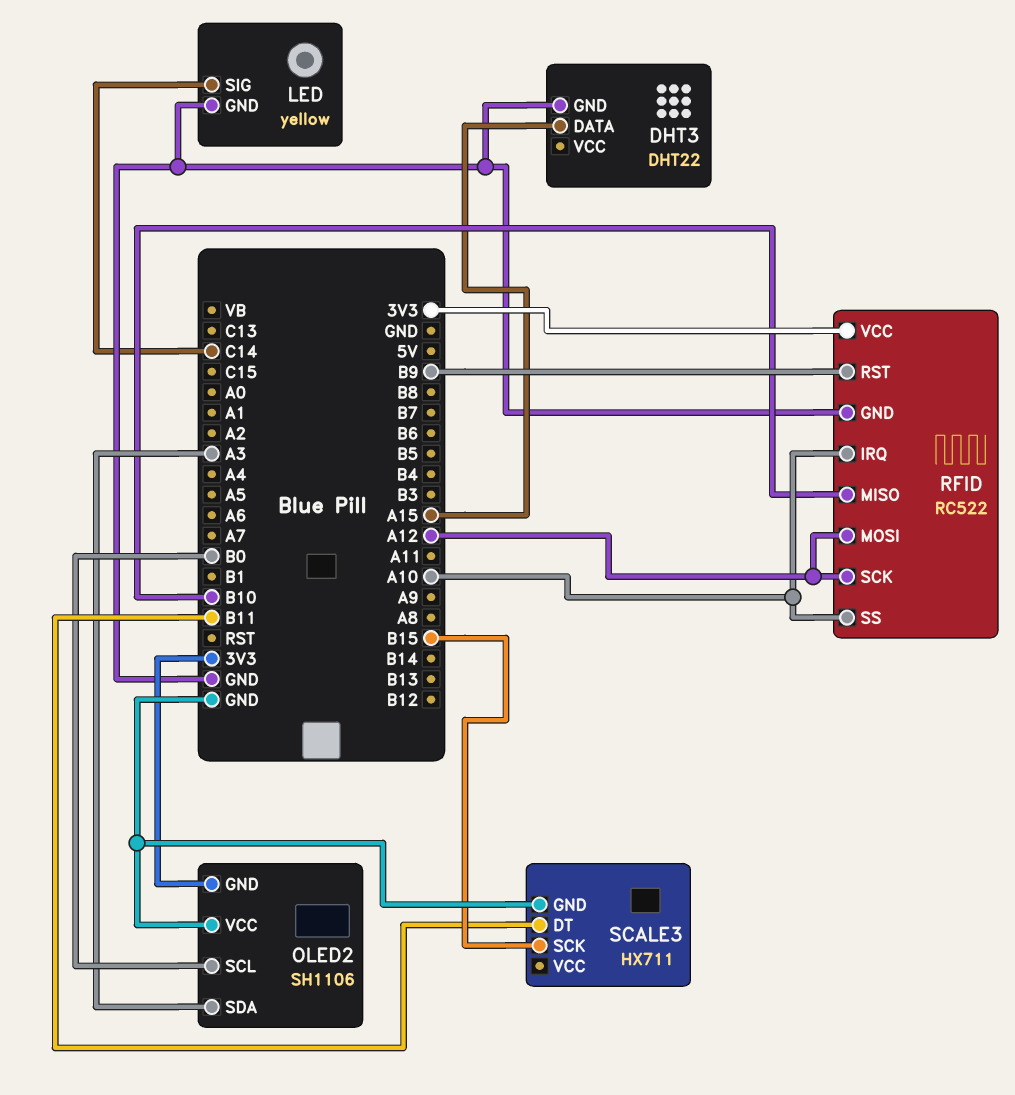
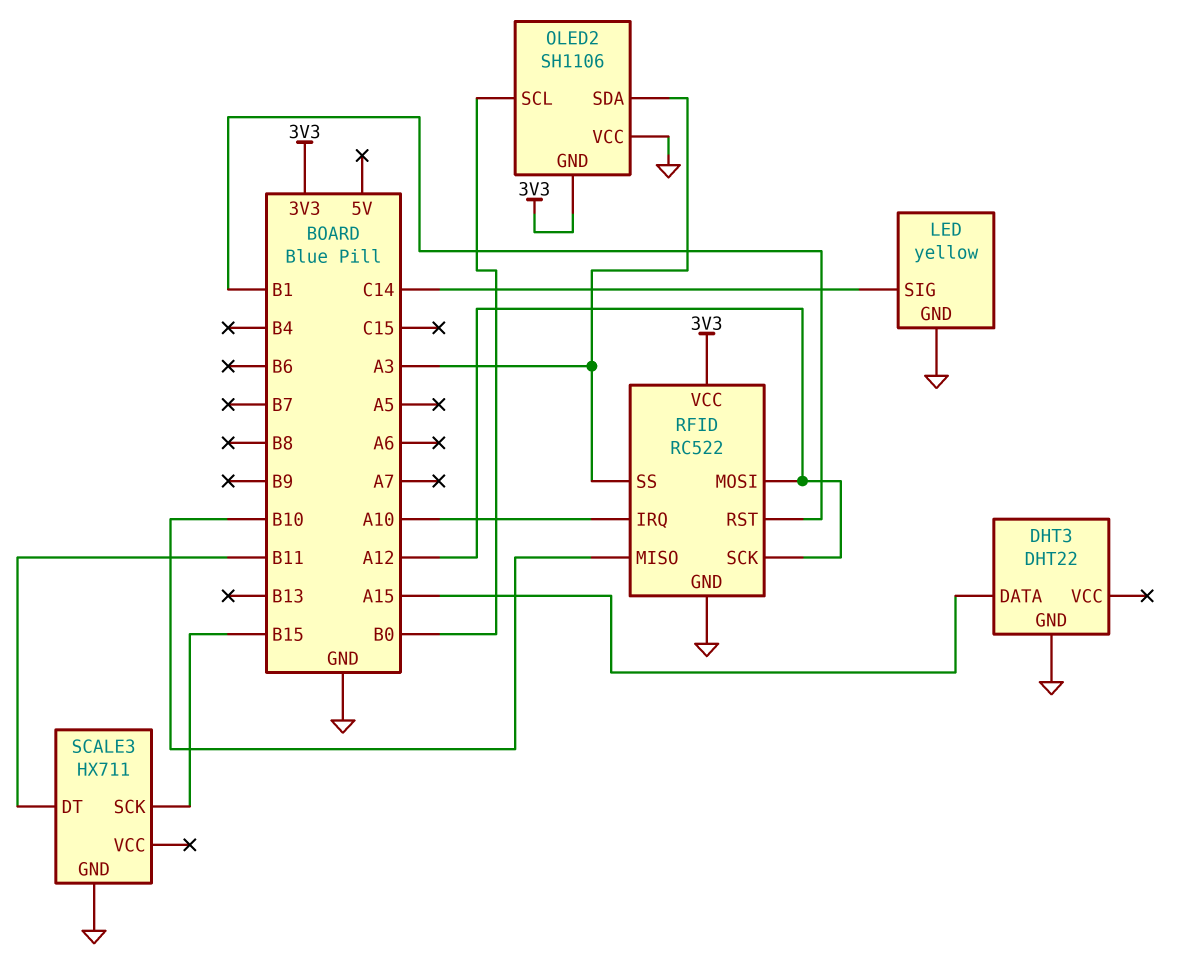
RFID pin RST: B9 -> B1
RFID pin SS: A10 -> A3

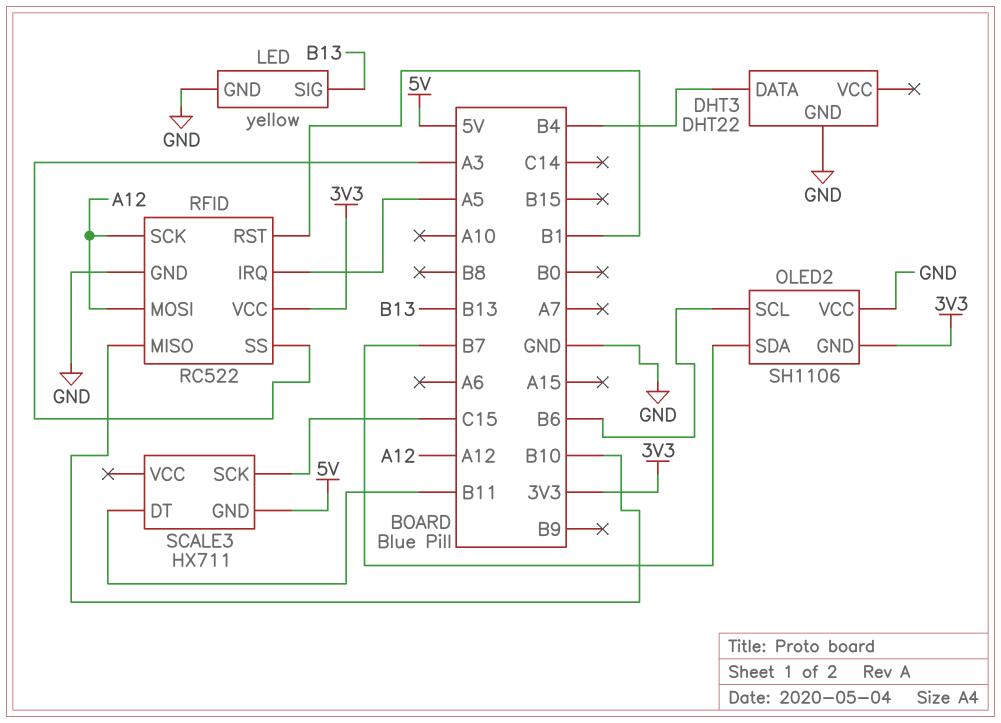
DHT3 pin DATA: A15 -> B4
LED pin SIG: C14 -> B13
OLED2 pin SCL: B0 -> B6
OLED2 pin SDA: A3 -> B7
RFID pin IRQ: A10 -> A5
SCALE3 pin GND: GND -> 5V
SCALE3 pin SCK: B15 -> C15

